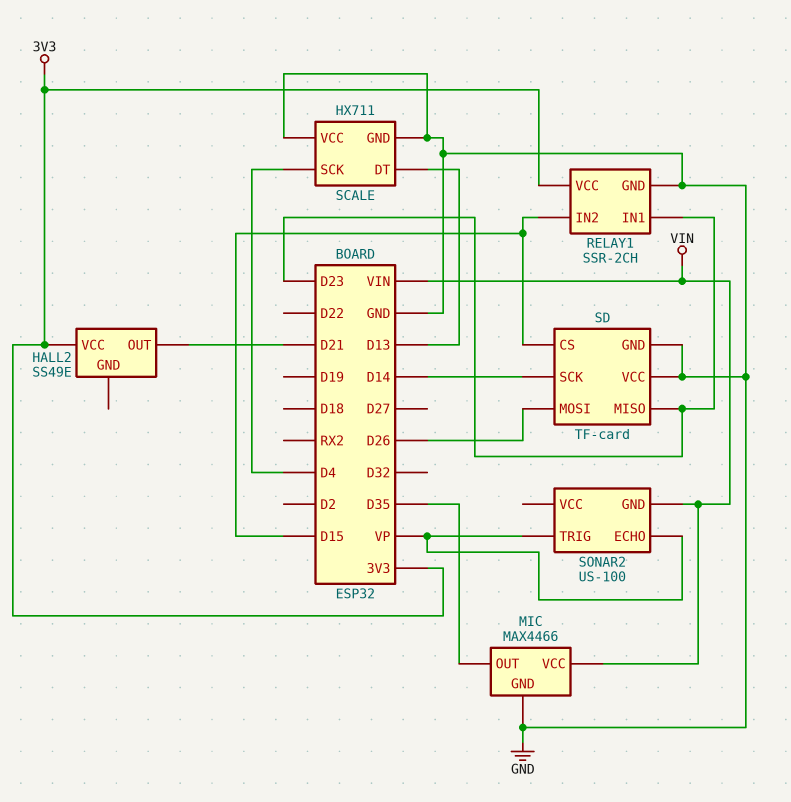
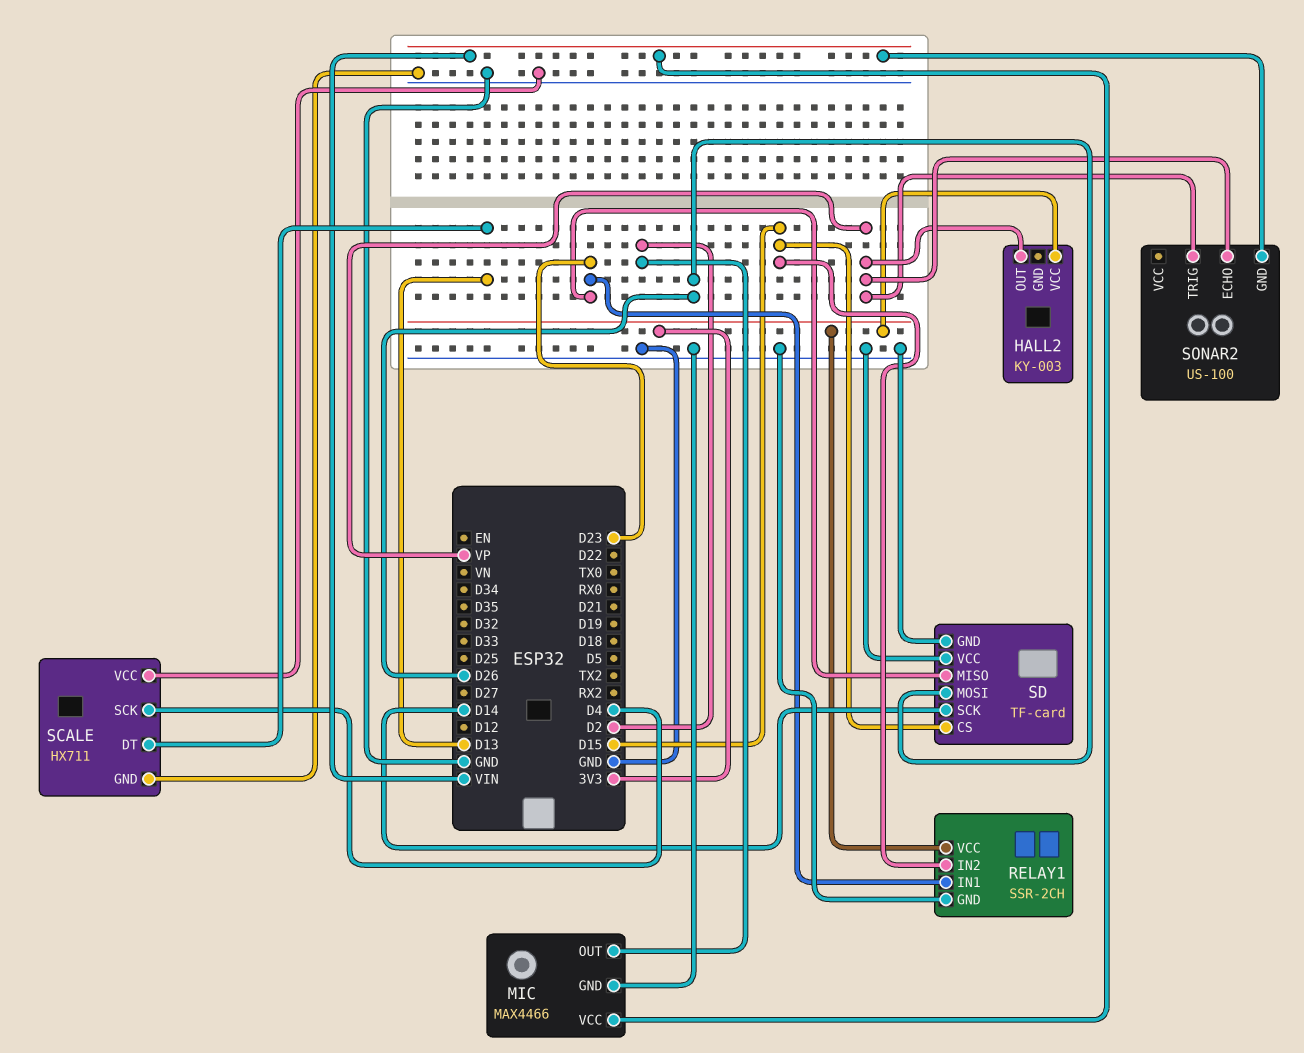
HALL2: SS49E -> KY-003
HALL2 pin OUT: D21 -> VP
MIC pin OUT: D35 -> D2

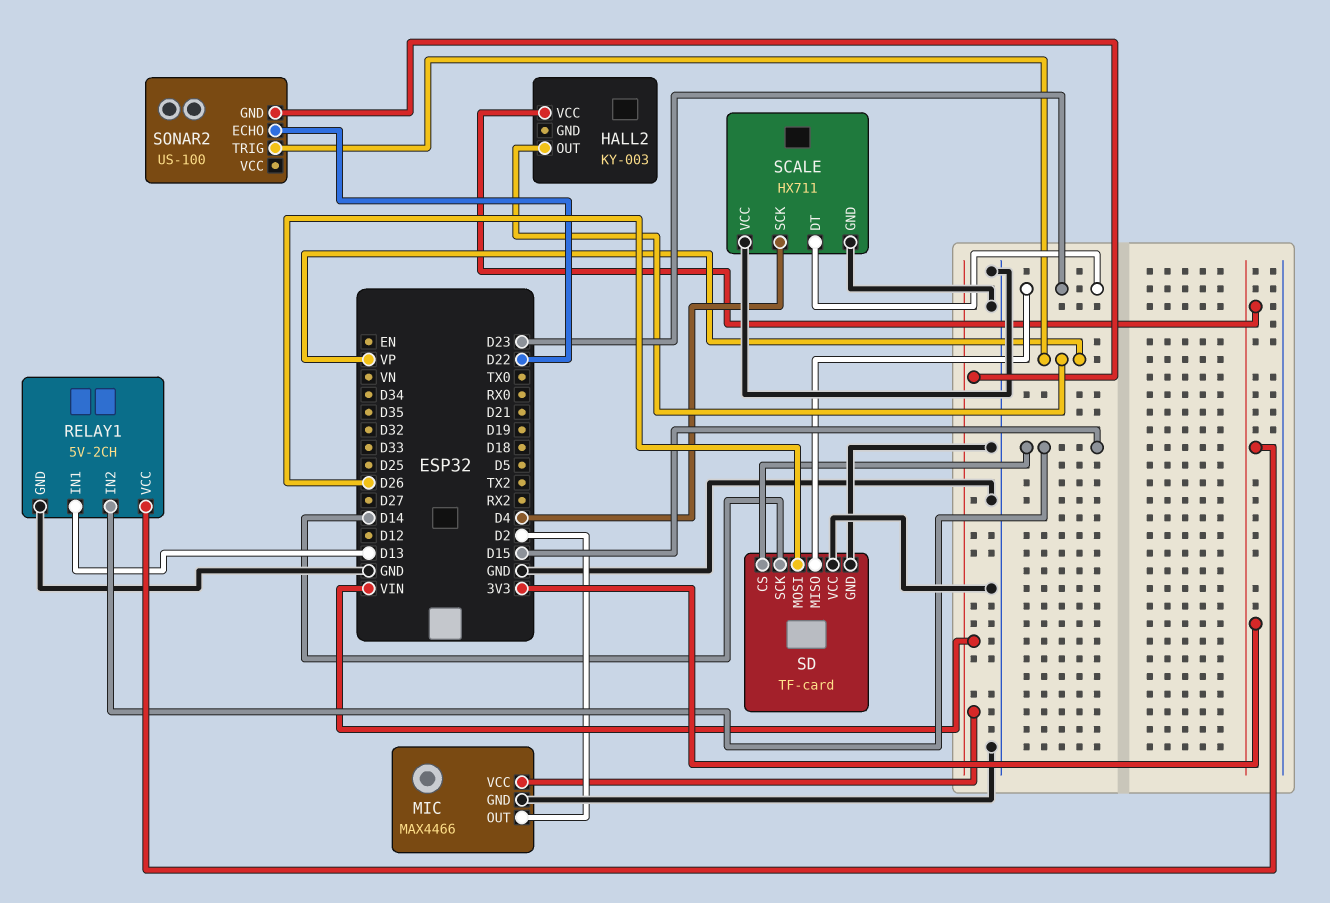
RELAY1: SSR-2CH -> 5V-2CH
RELAY1 pin IN1: D23 -> D13
SCALE pin DT: D13 -> D23
SONAR2 pin ECHO: VP -> D22

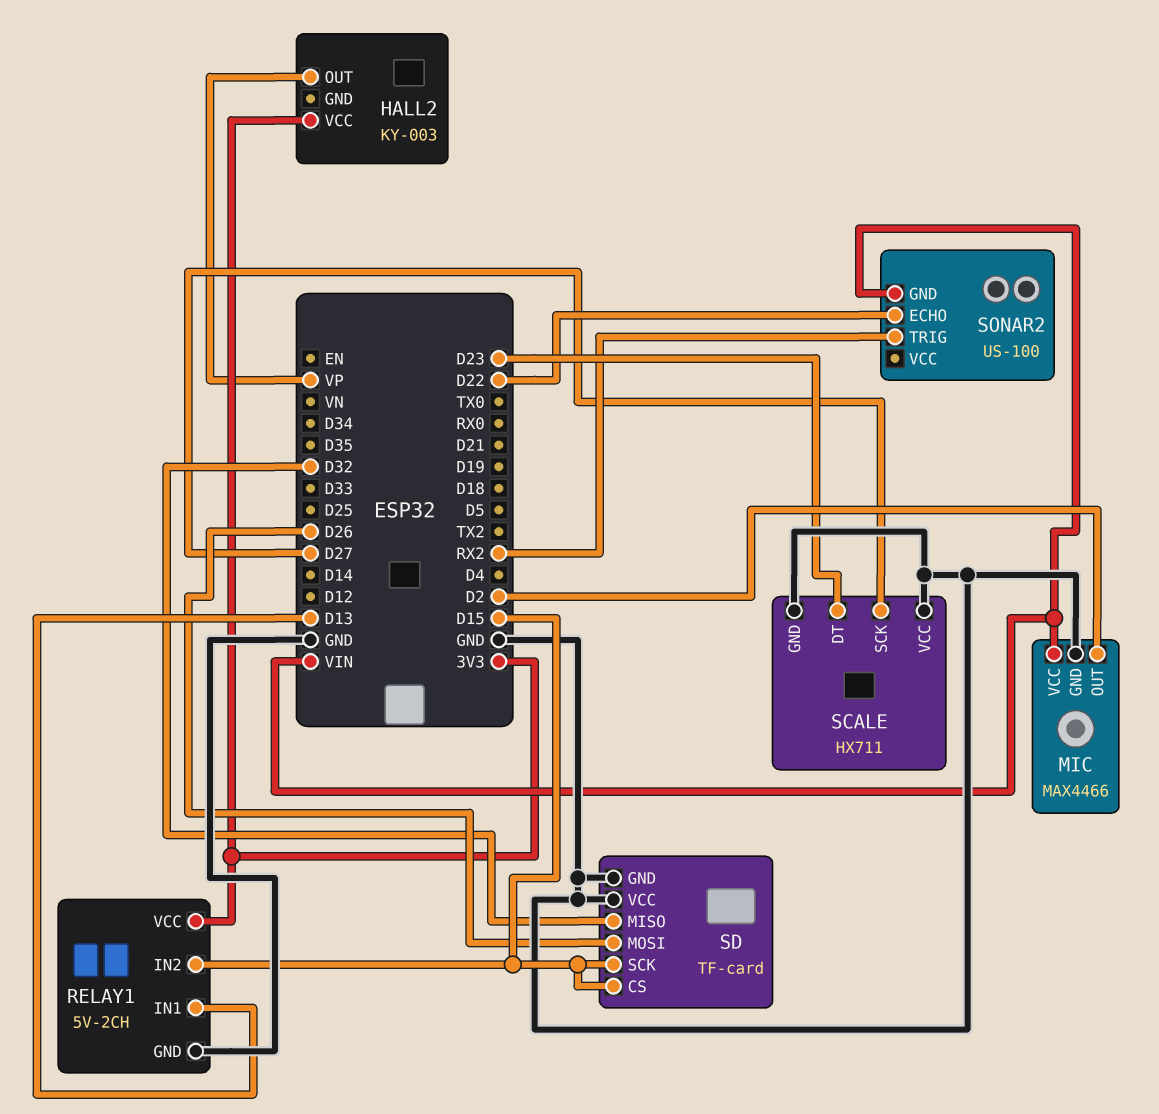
SCALE pin SCK: D4 -> D27
SD pin MISO: D23 -> D32
SD pin SCK: D14 -> D15
SONAR2 pin TRIG: VP -> RX2

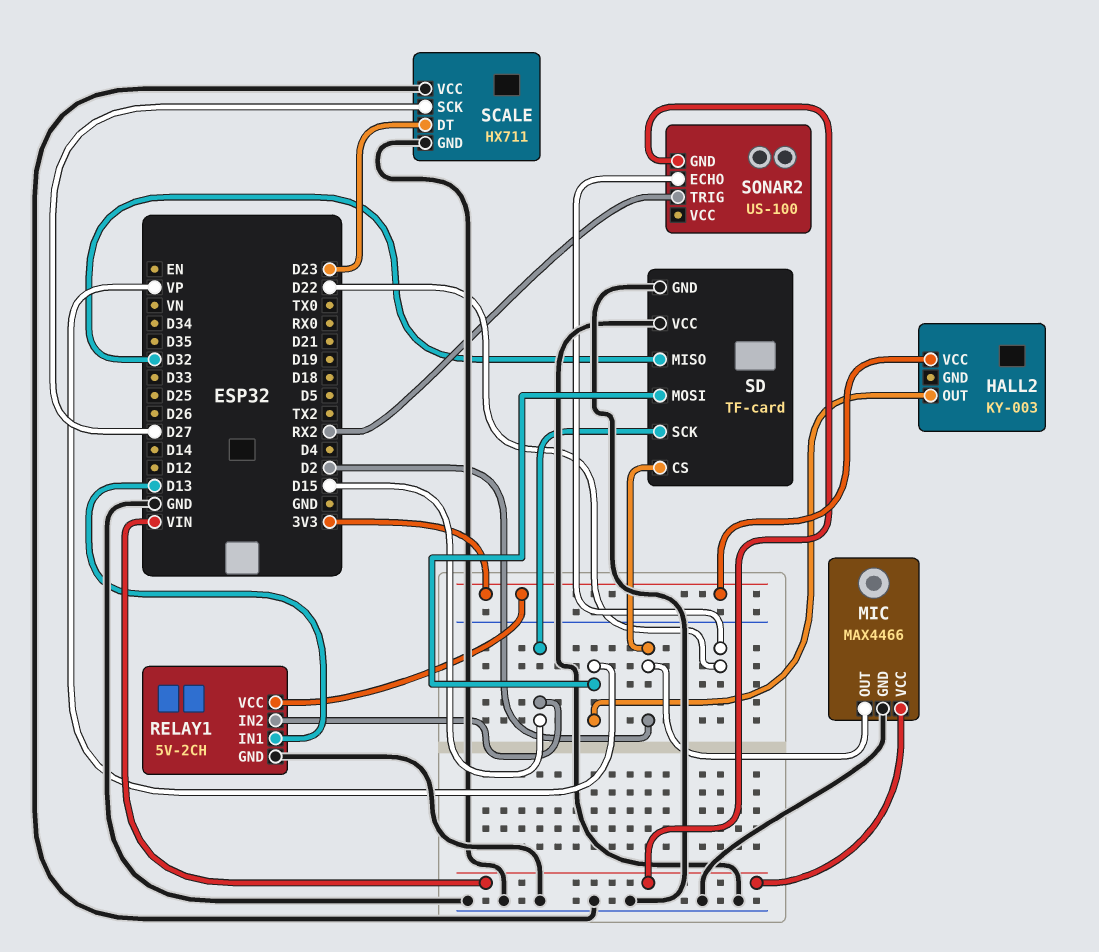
SD pin CS: D15 -> D2
SD pin MOSI: D26 -> VP

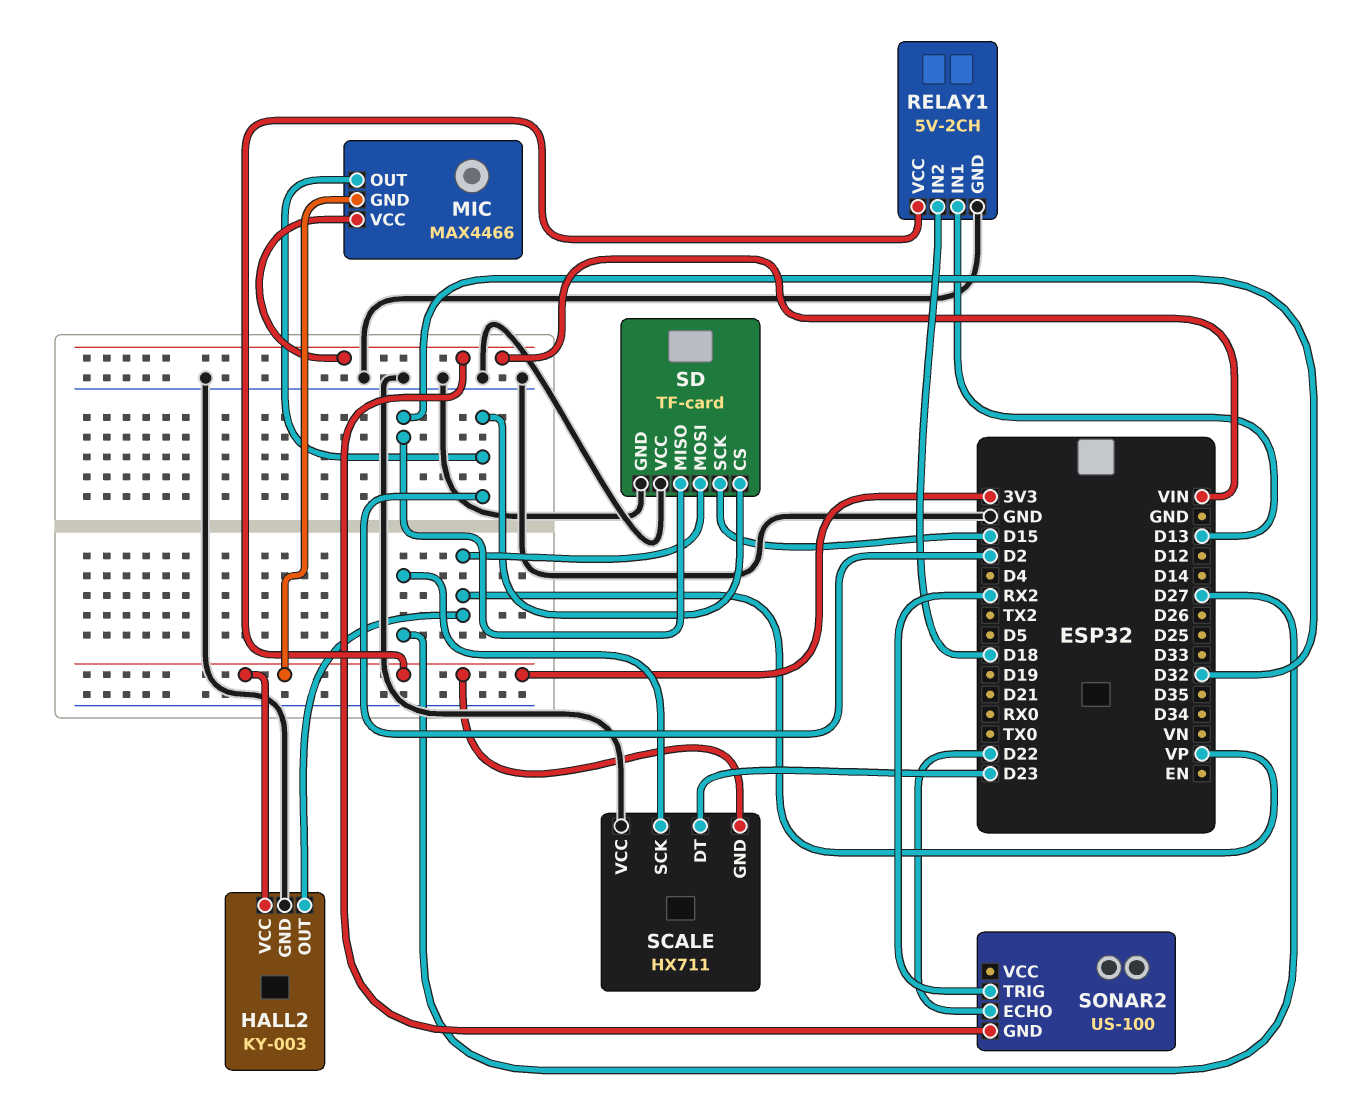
HALL2 pin GND: none -> GND
MIC pin GND: GND -> 3V3
RELAY1 pin IN2: D15 -> D18
SCALE pin GND: GND -> 3V3

